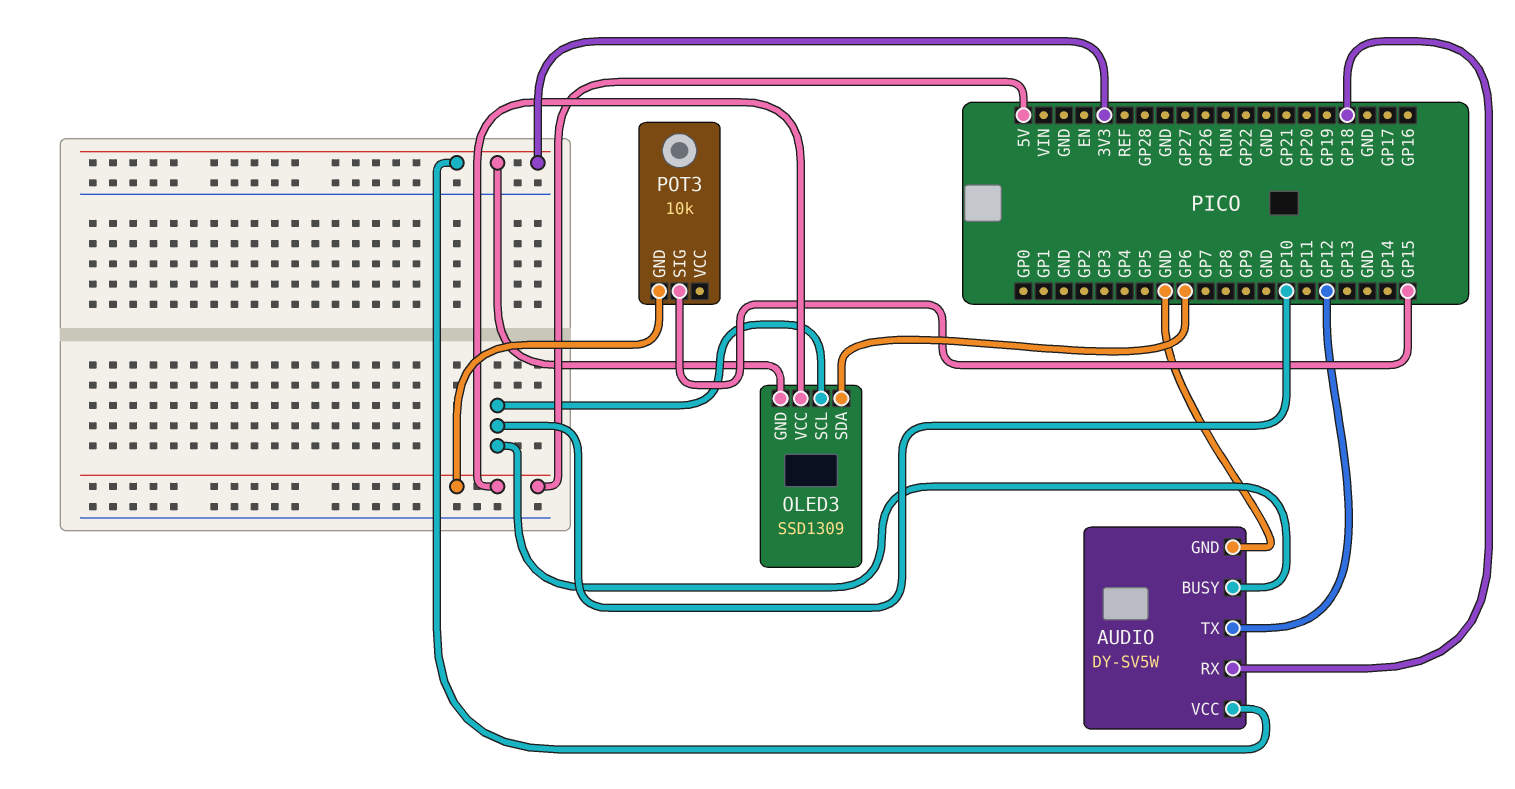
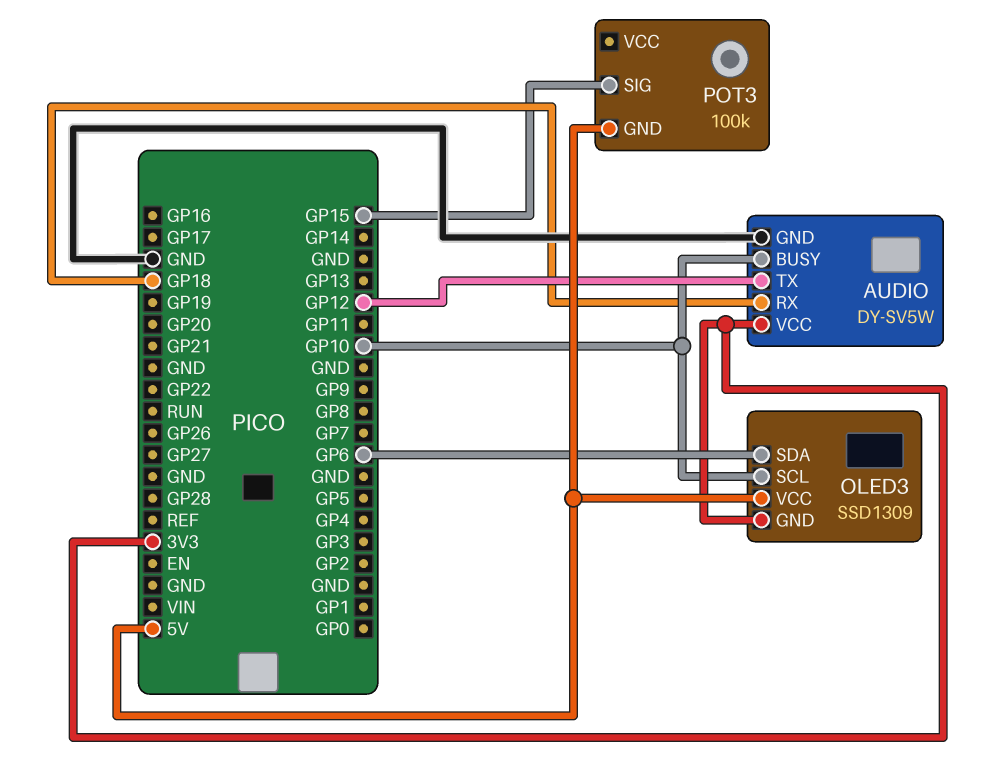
POT3: 10k -> 100k

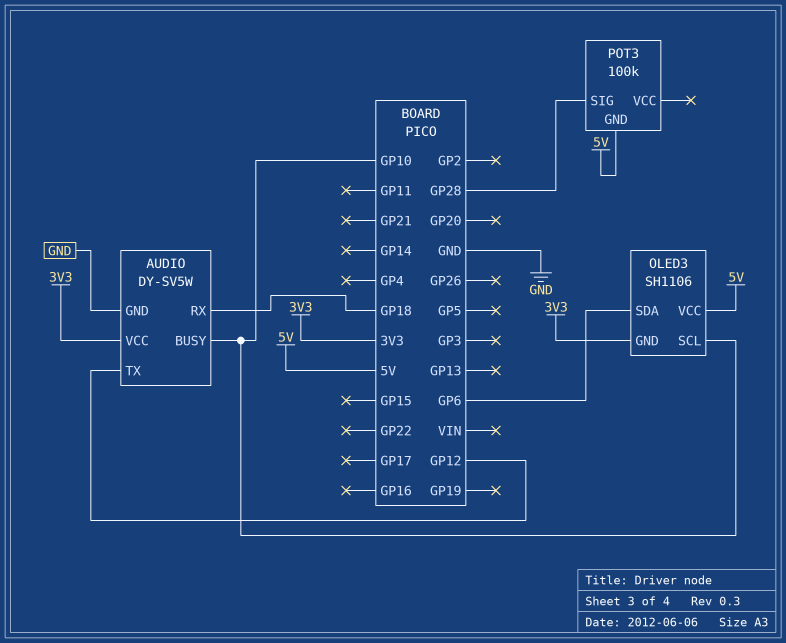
OLED3: SSD1309 -> SH1106
POT3 pin SIG: GP15 -> GP28

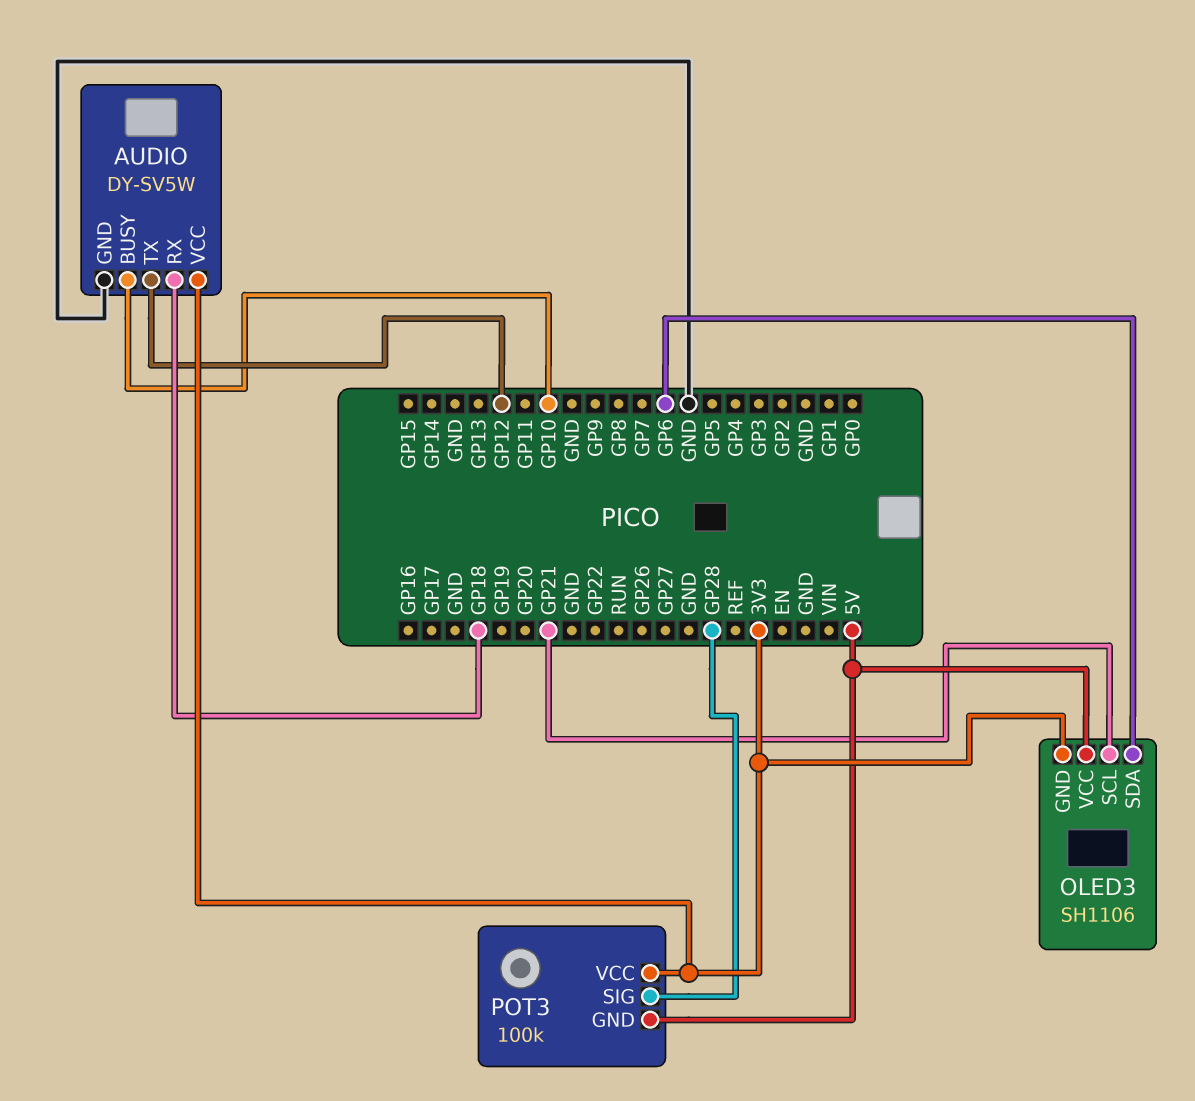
OLED3 pin SCL: GP10 -> GP21
POT3 pin VCC: none -> 3V3

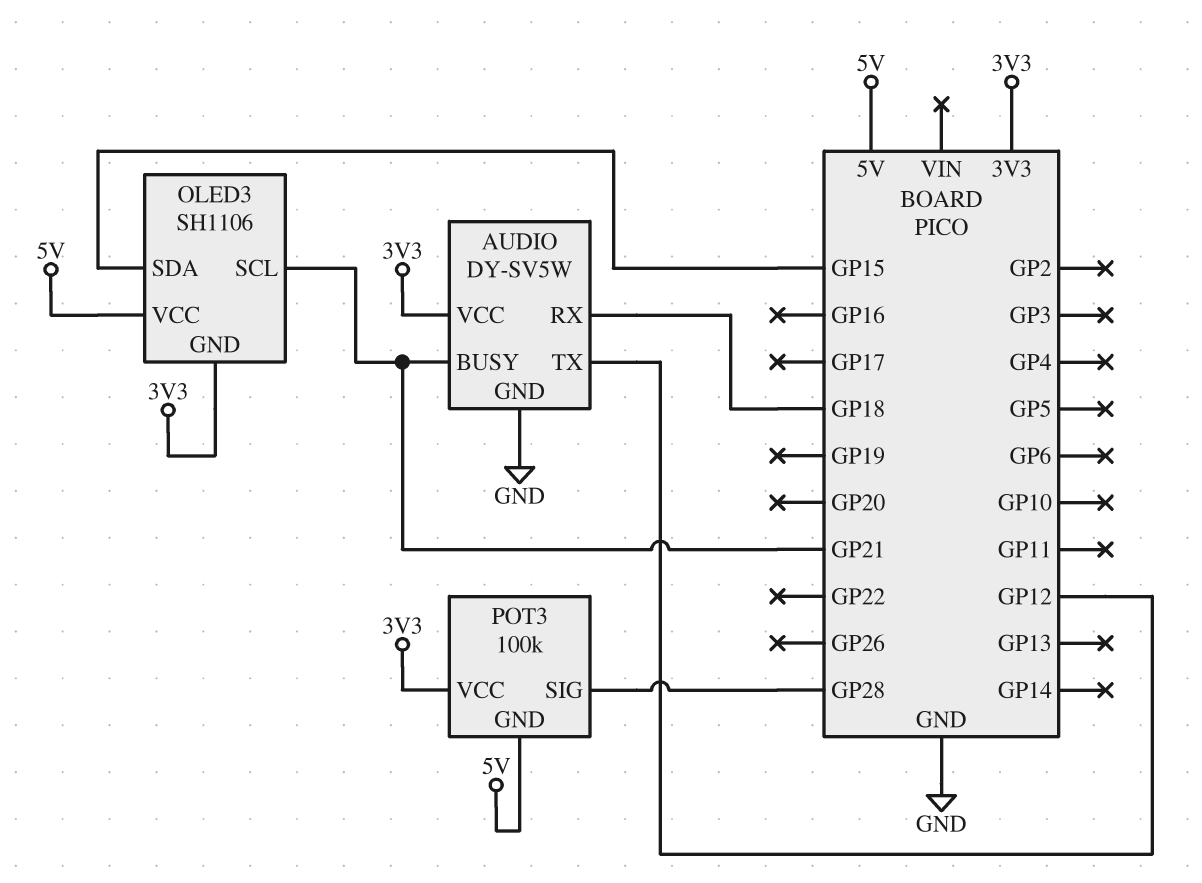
AUDIO pin BUSY: GP10 -> GP21
OLED3 pin SDA: GP6 -> GP15

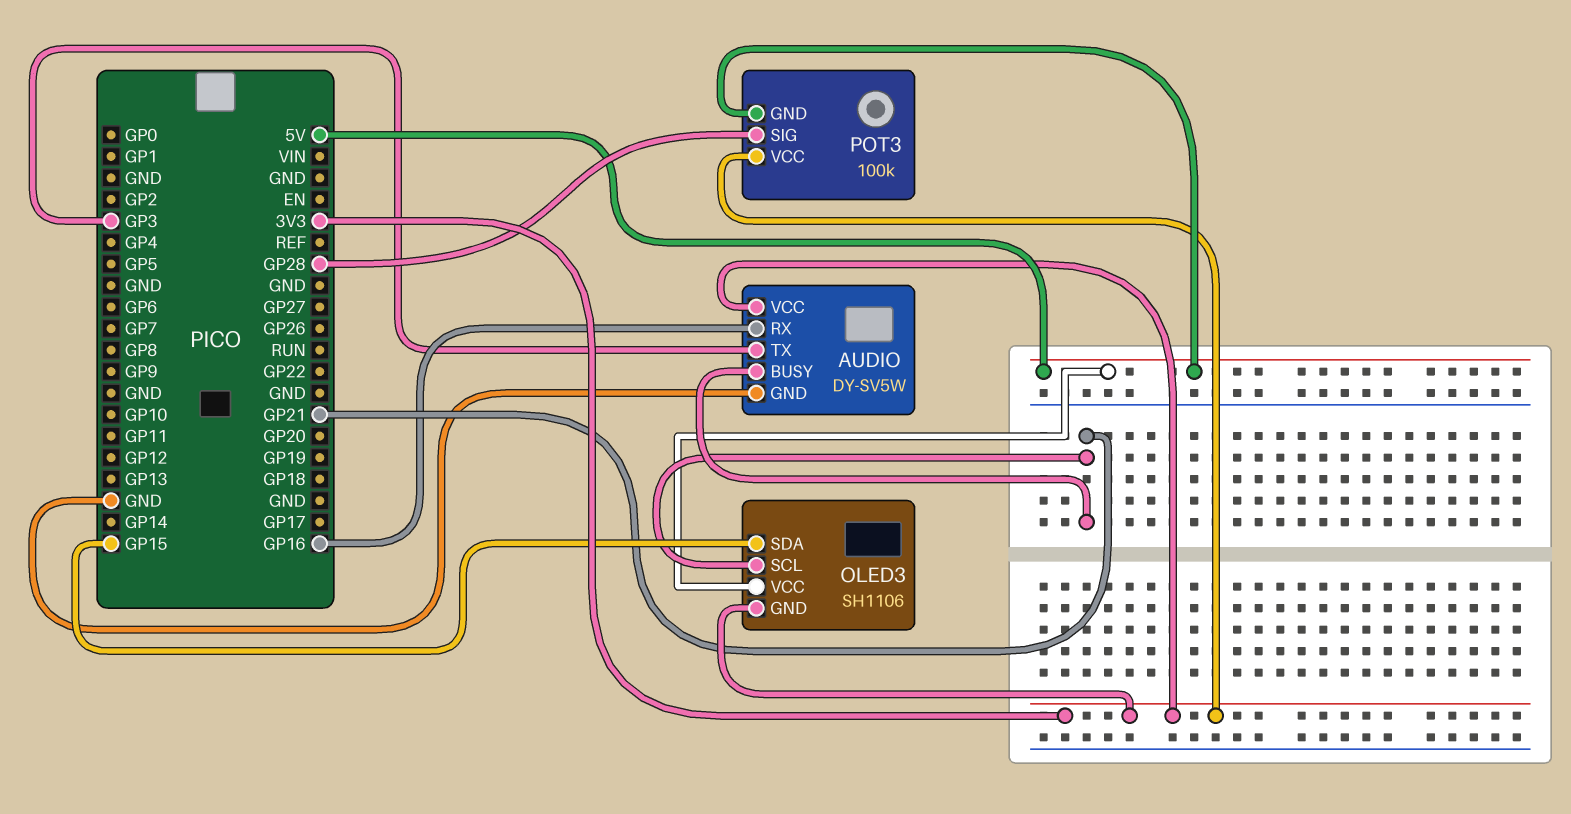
AUDIO pin RX: GP18 -> GP16
AUDIO pin TX: GP12 -> GP3

